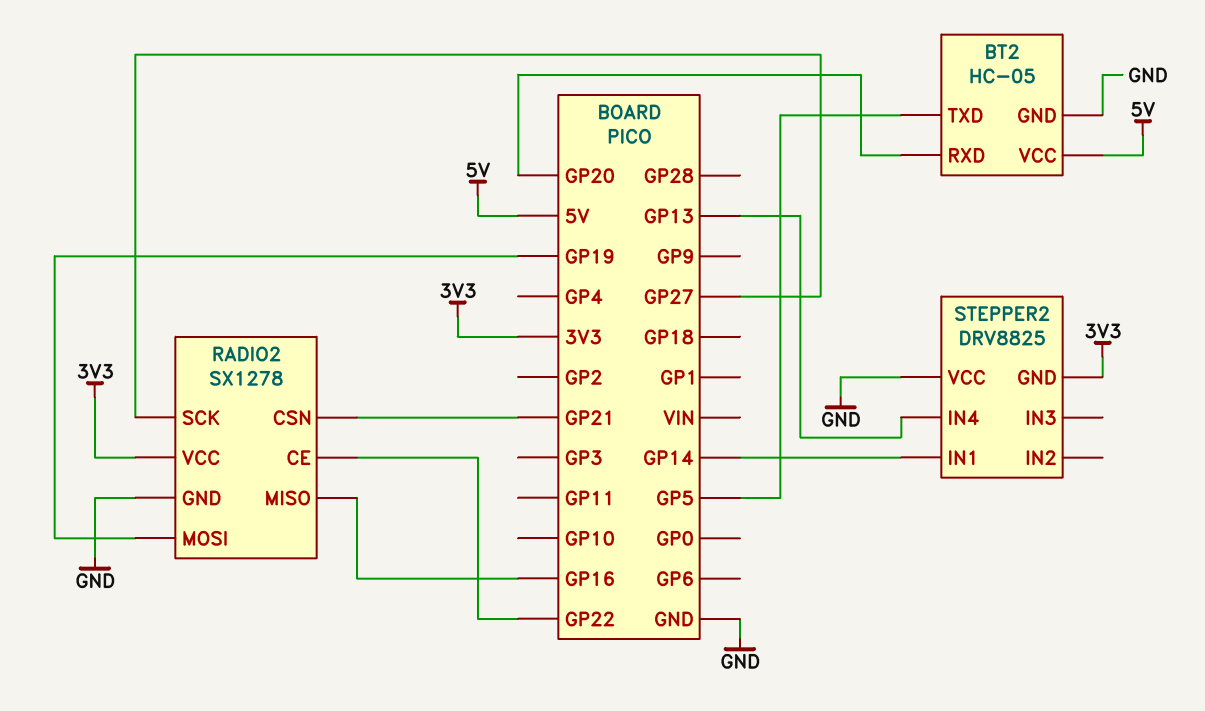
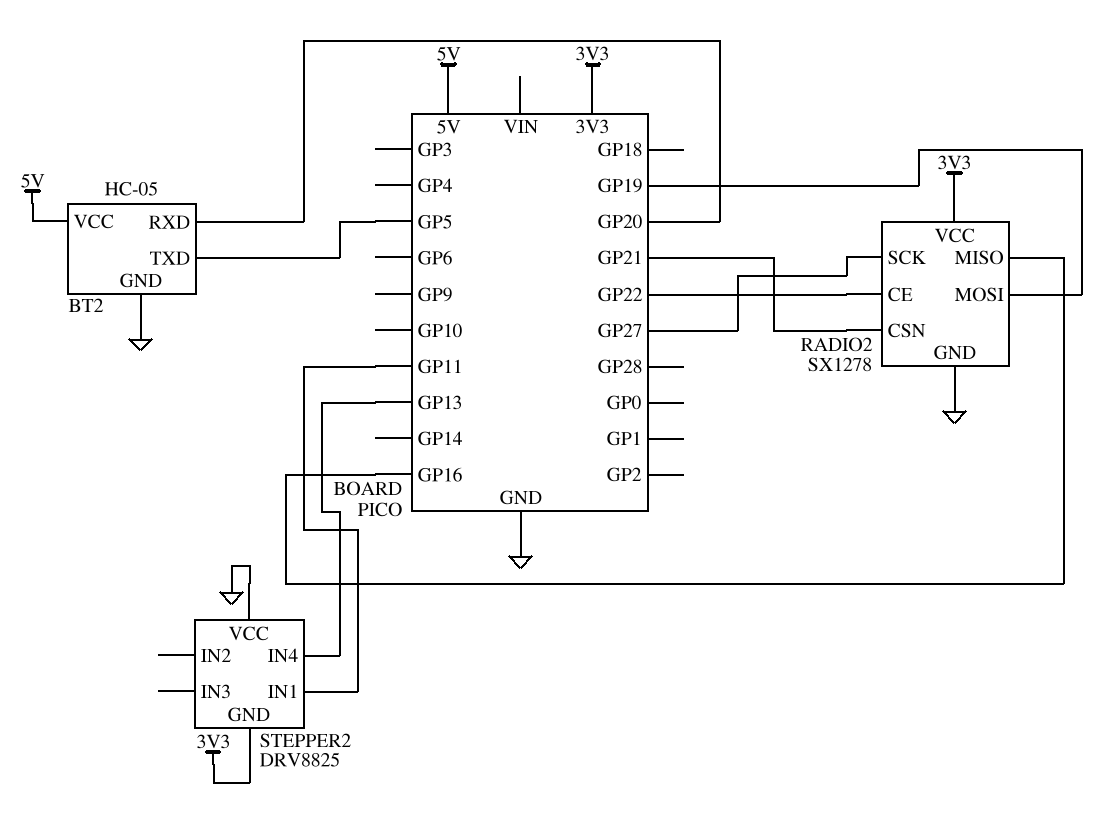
STEPPER2 pin IN1: GP14 -> GP11

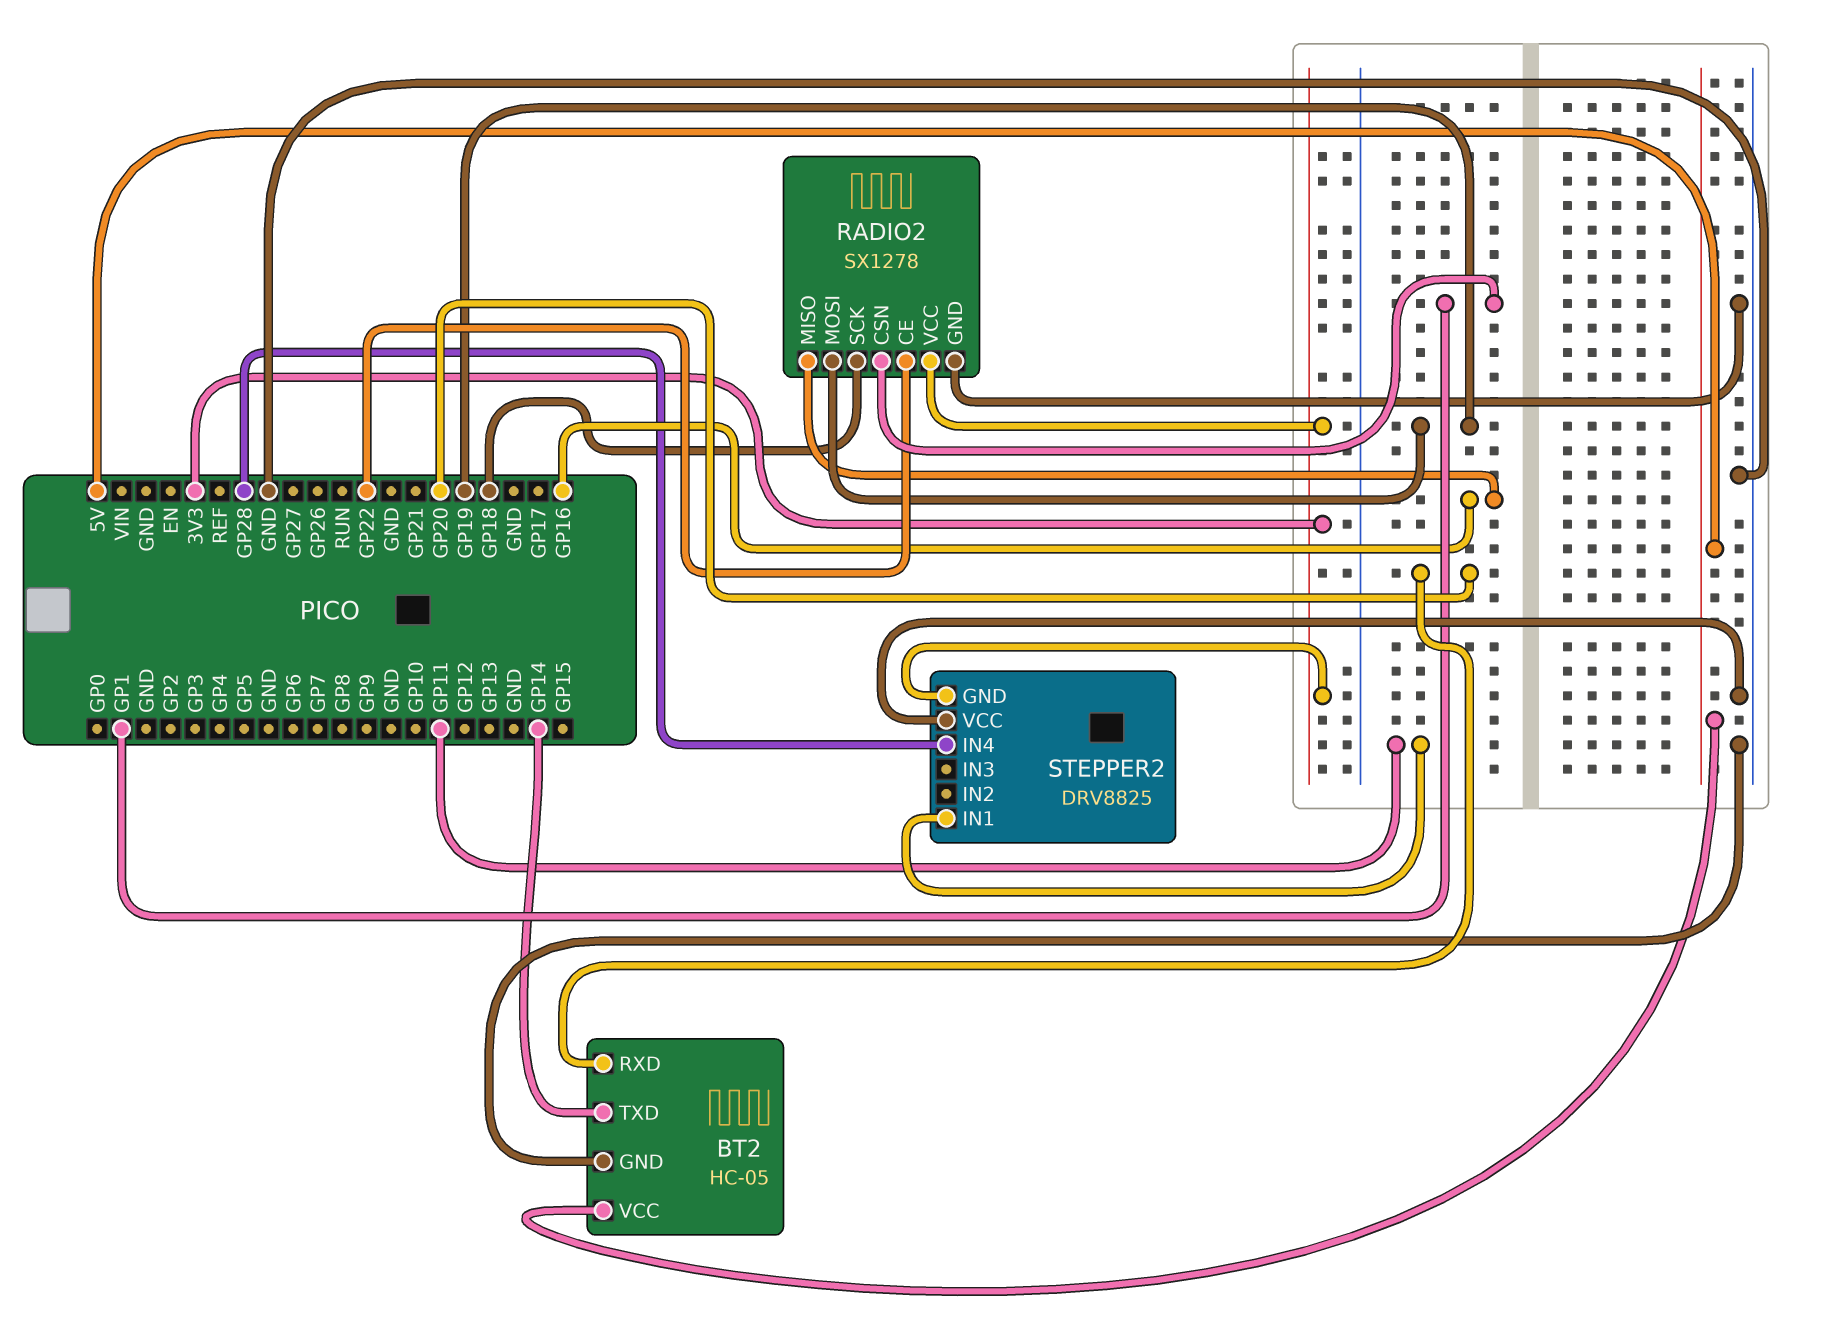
BT2 pin TXD: GP5 -> GP14
RADIO2 pin CSN: GP21 -> GP1
RADIO2 pin SCK: GP27 -> GP18
STEPPER2 pin IN4: GP13 -> GP28

